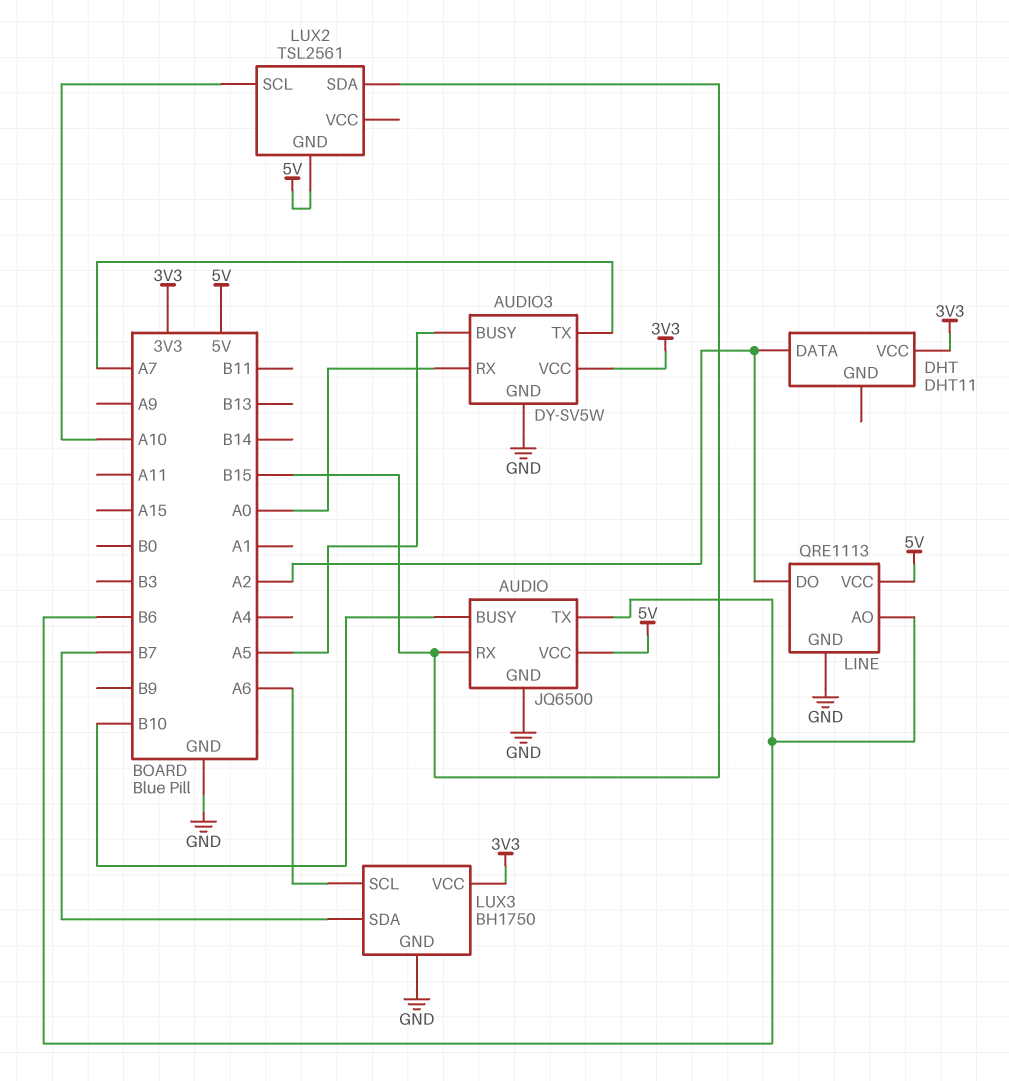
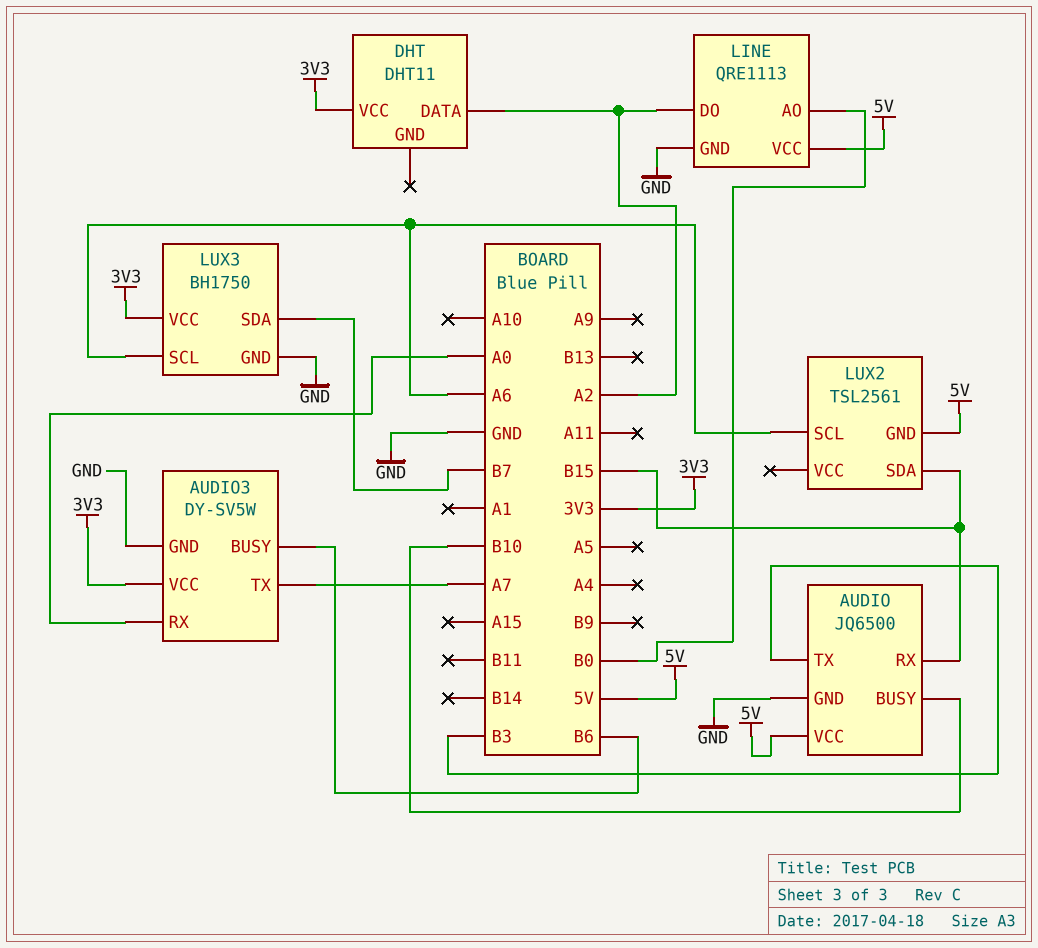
AUDIO pin TX: B6 -> B3
AUDIO3 pin BUSY: A5 -> B6
LINE pin AO: B6 -> B0
LUX2 pin SCL: A10 -> A6

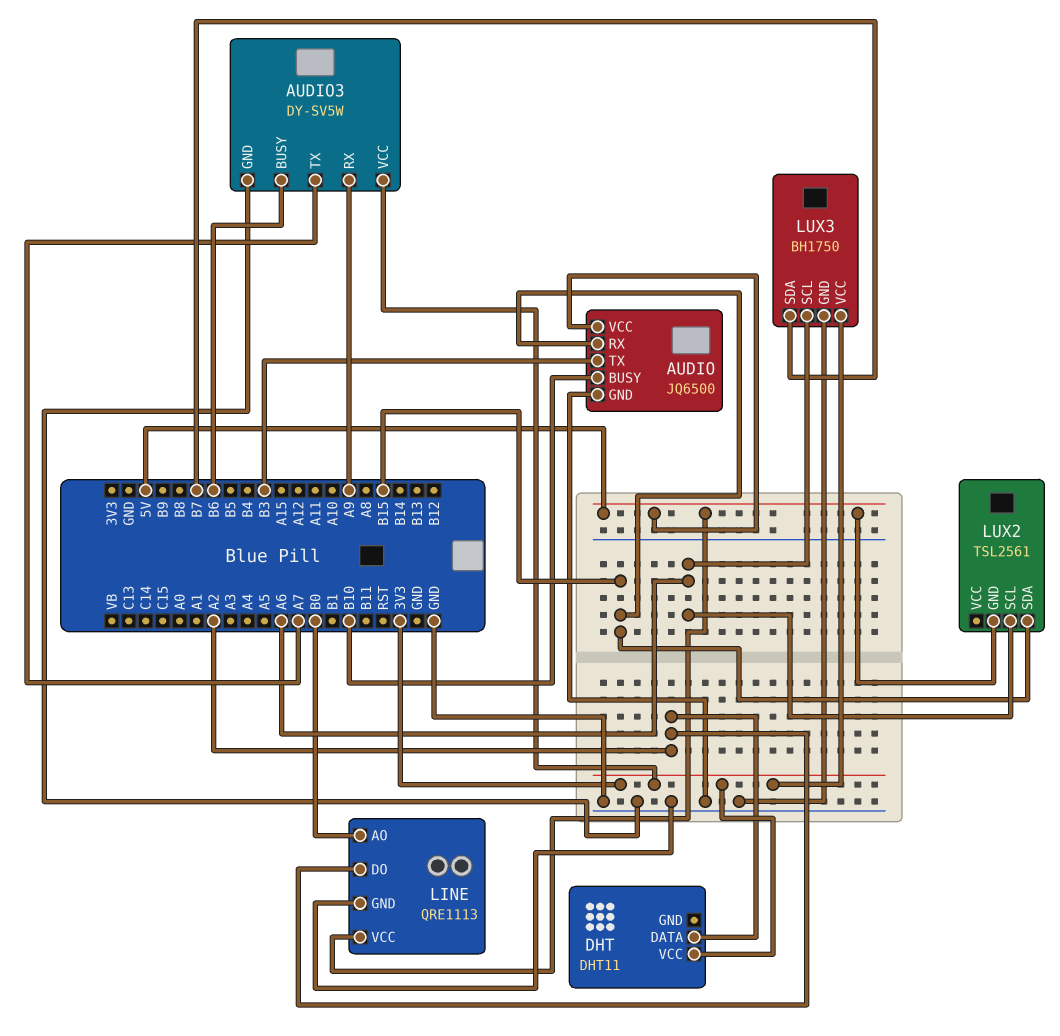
AUDIO3 pin RX: A0 -> A9

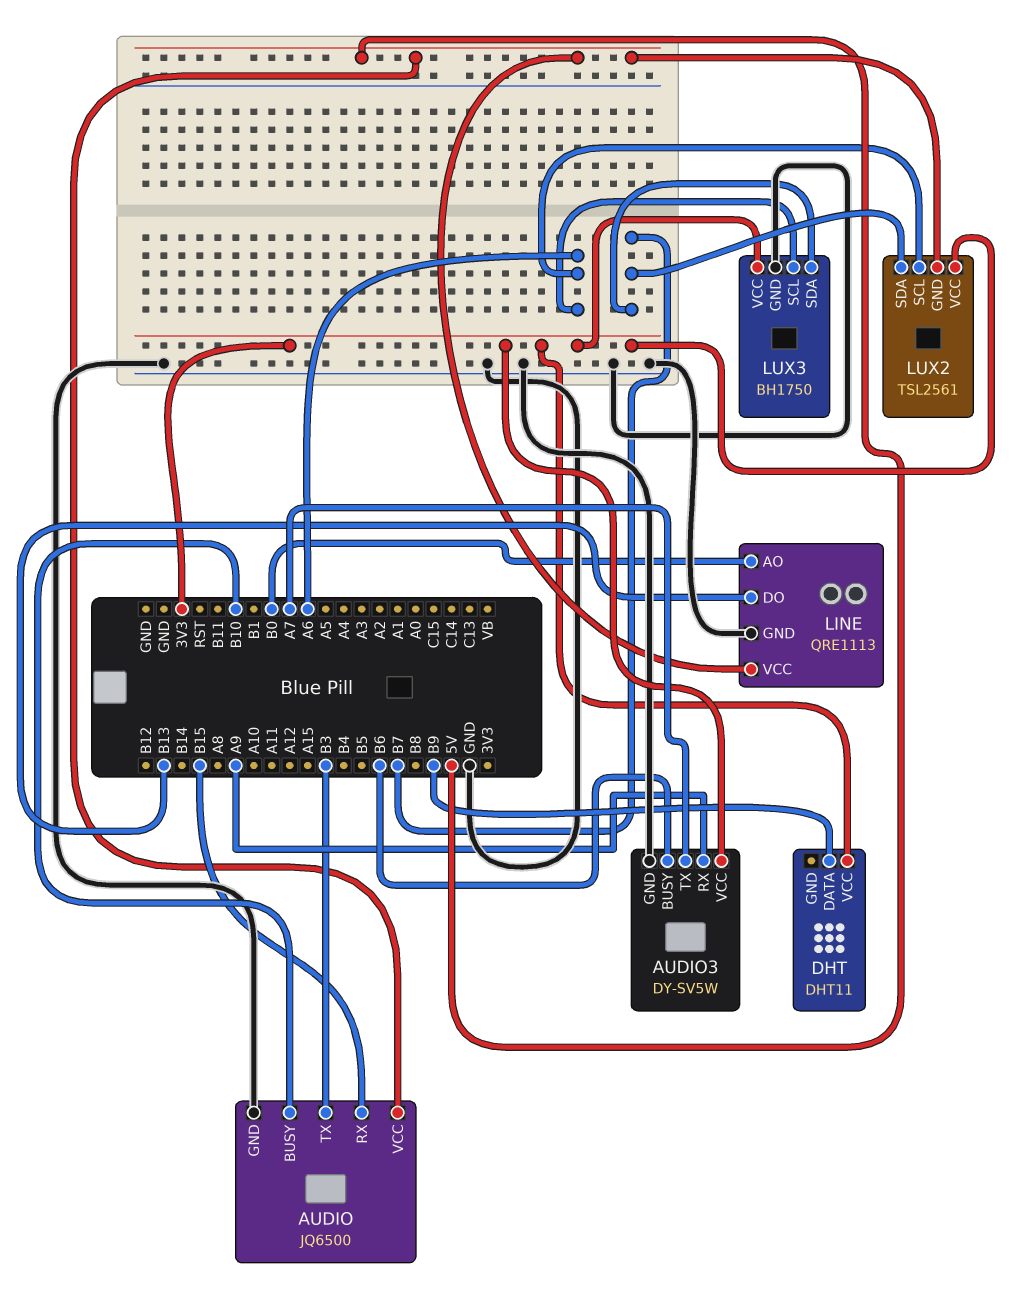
DHT pin DATA: A2 -> B9
LINE pin DO: A2 -> B13
LUX2 pin SDA: B15 -> B7
LUX2 pin VCC: none -> 3V3

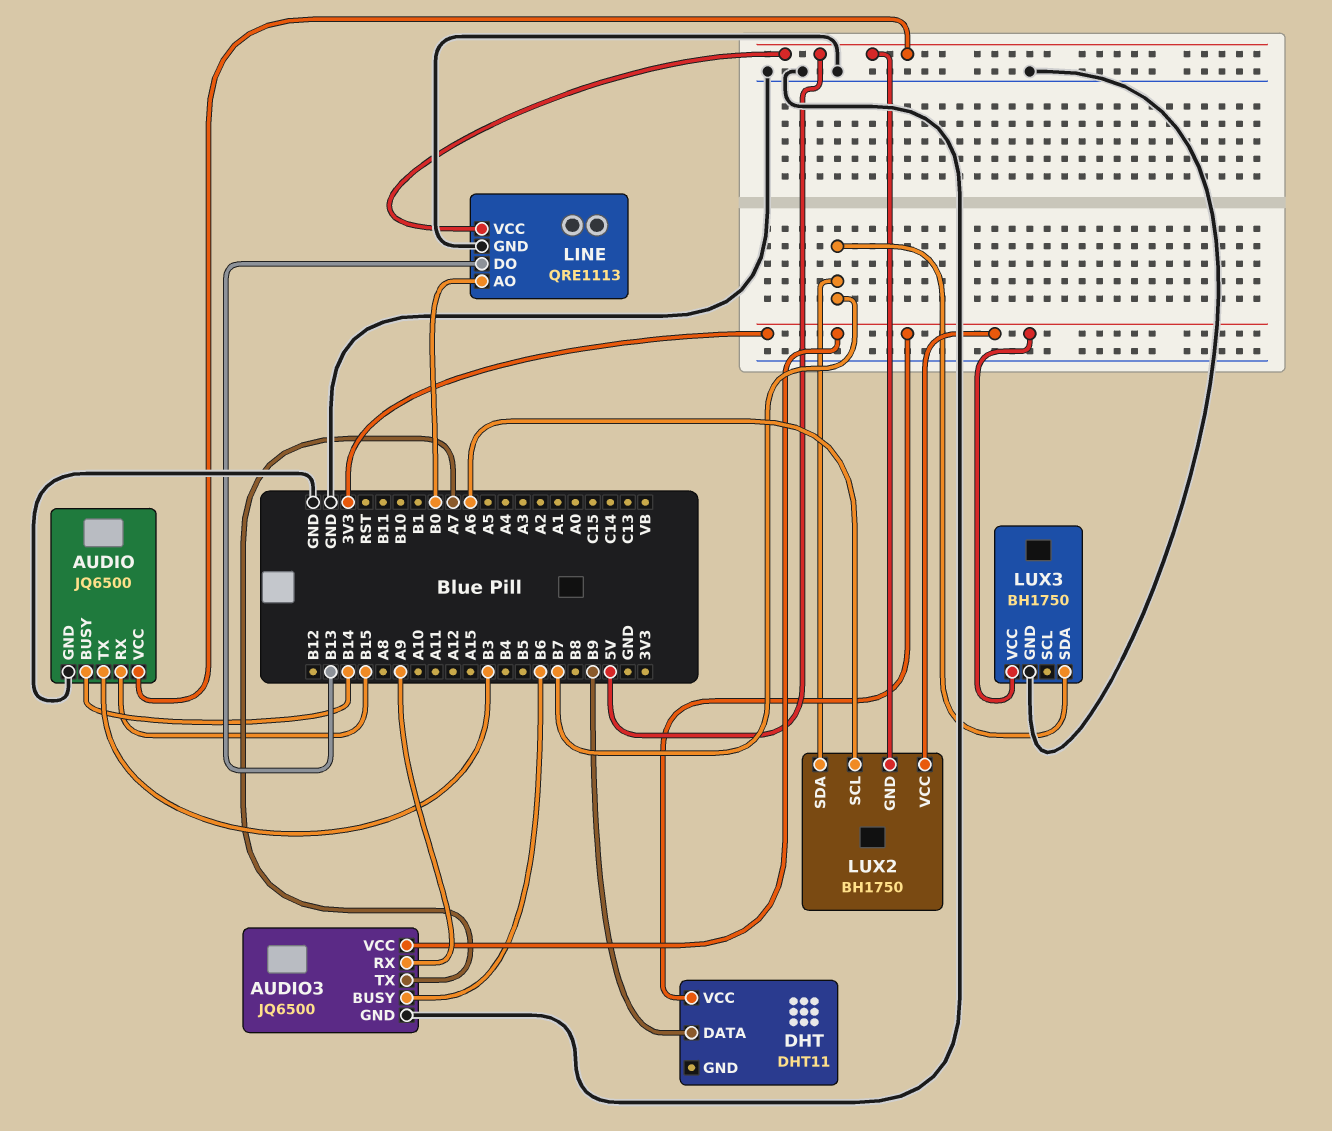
AUDIO pin BUSY: B10 -> B14
AUDIO3: DY-SV5W -> JQ6500
LUX2: TSL2561 -> BH1750
LUX3 pin SCL: A6 -> none

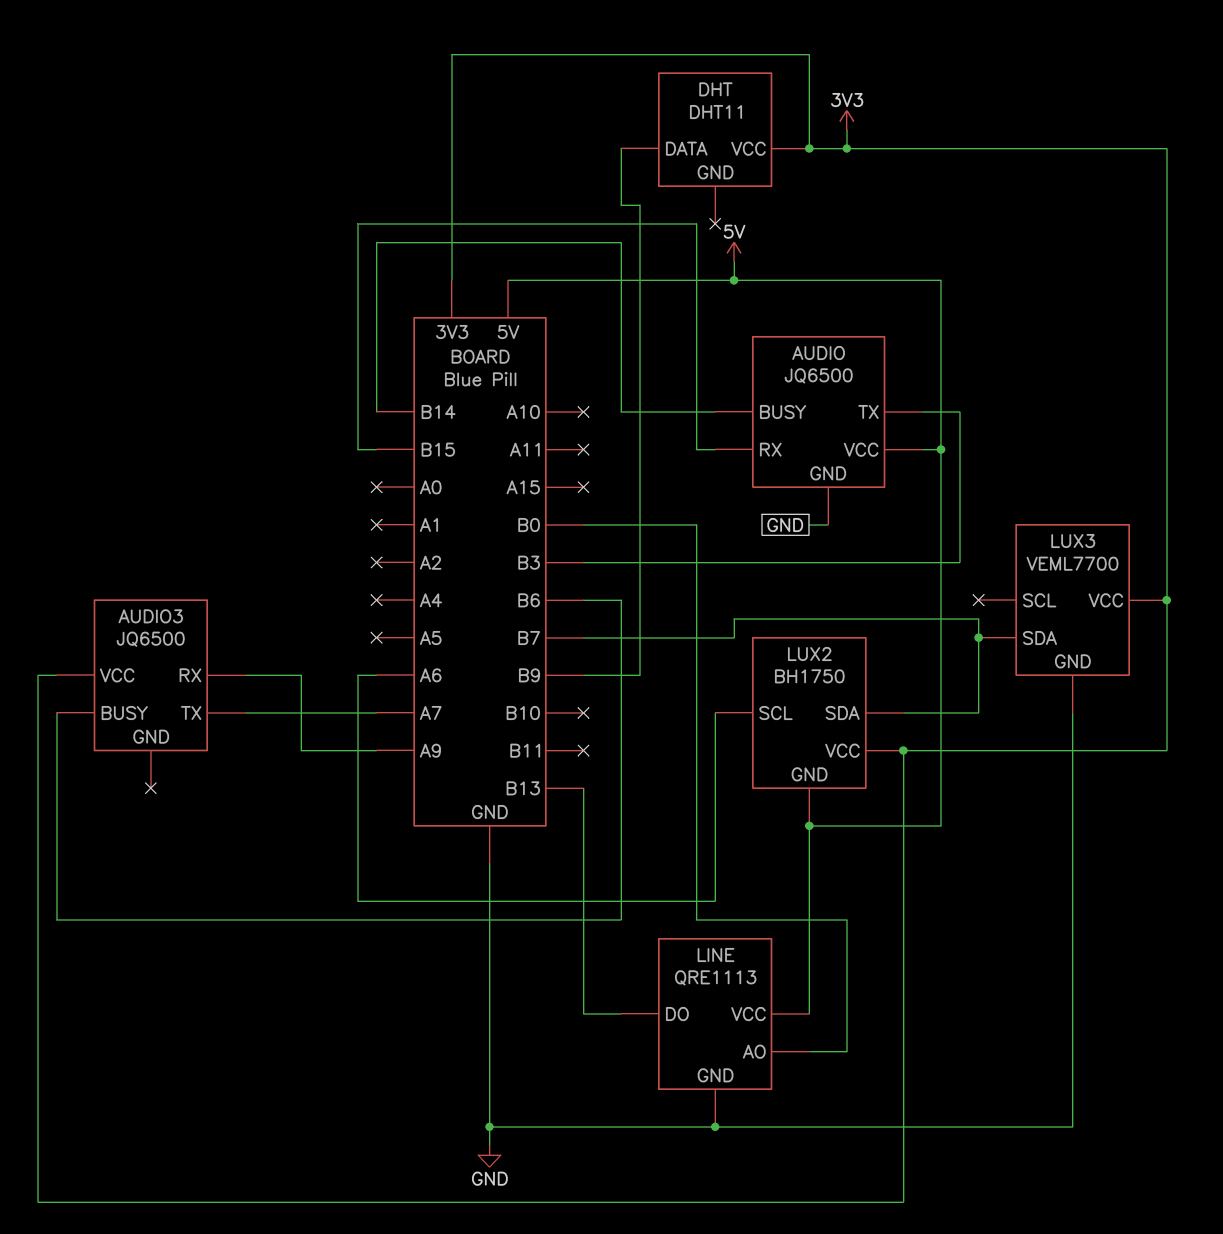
AUDIO3 pin GND: GND -> none
LUX3: BH1750 -> VEML7700

